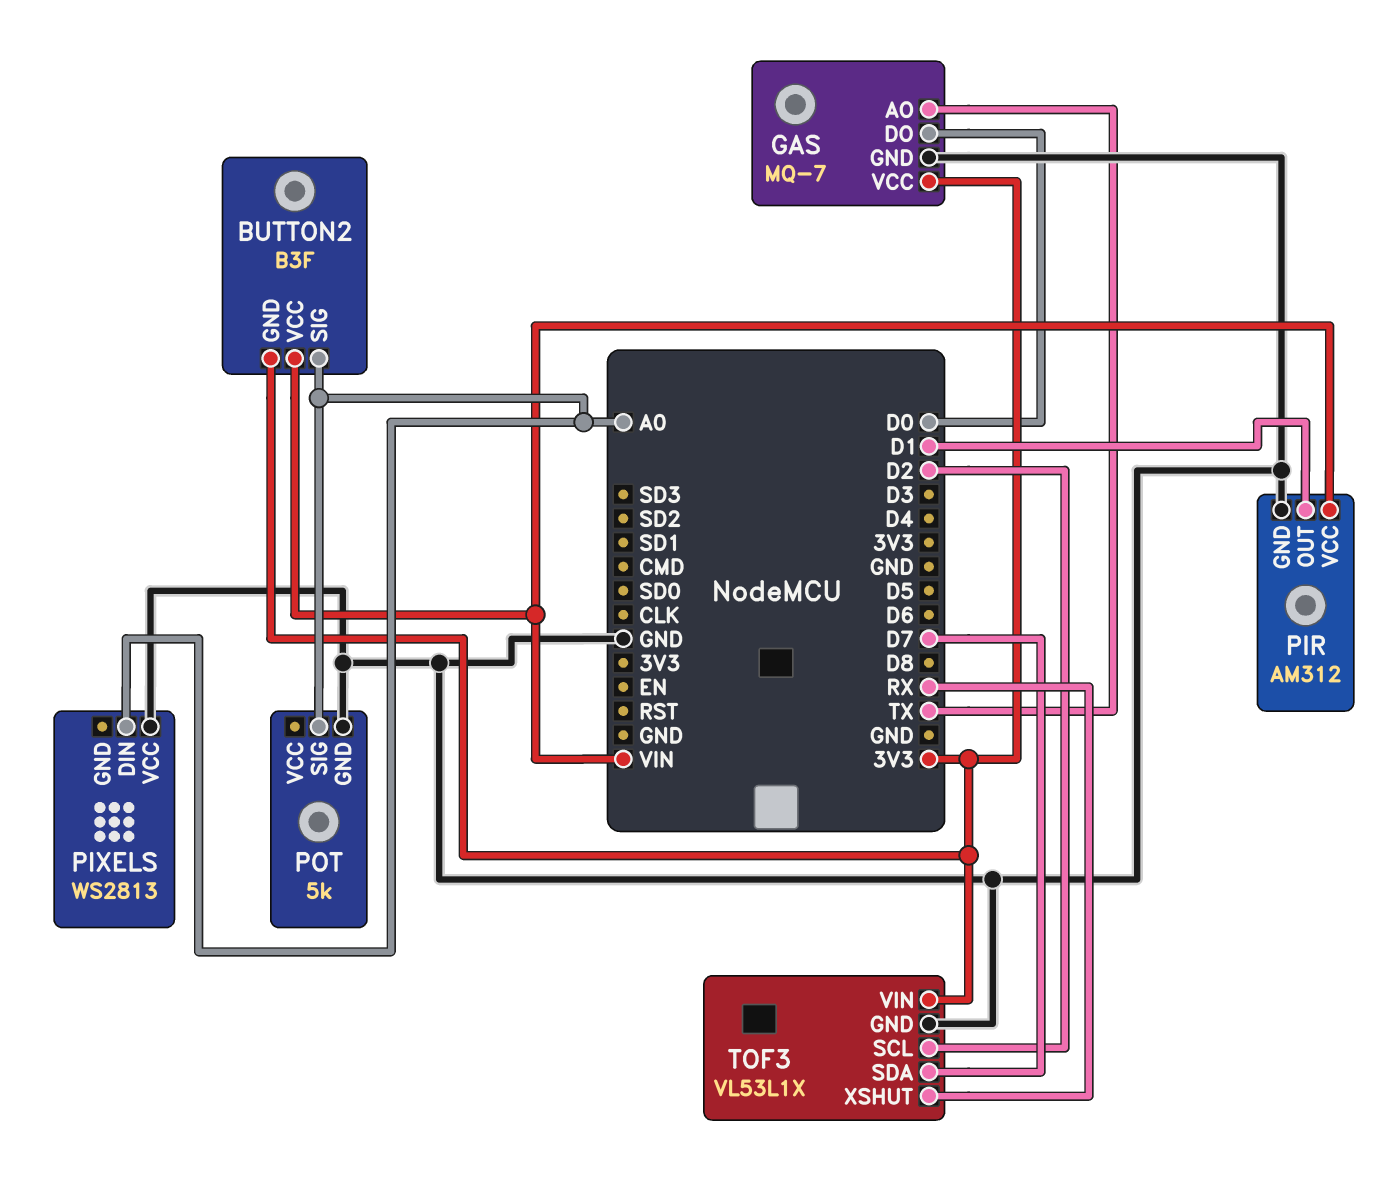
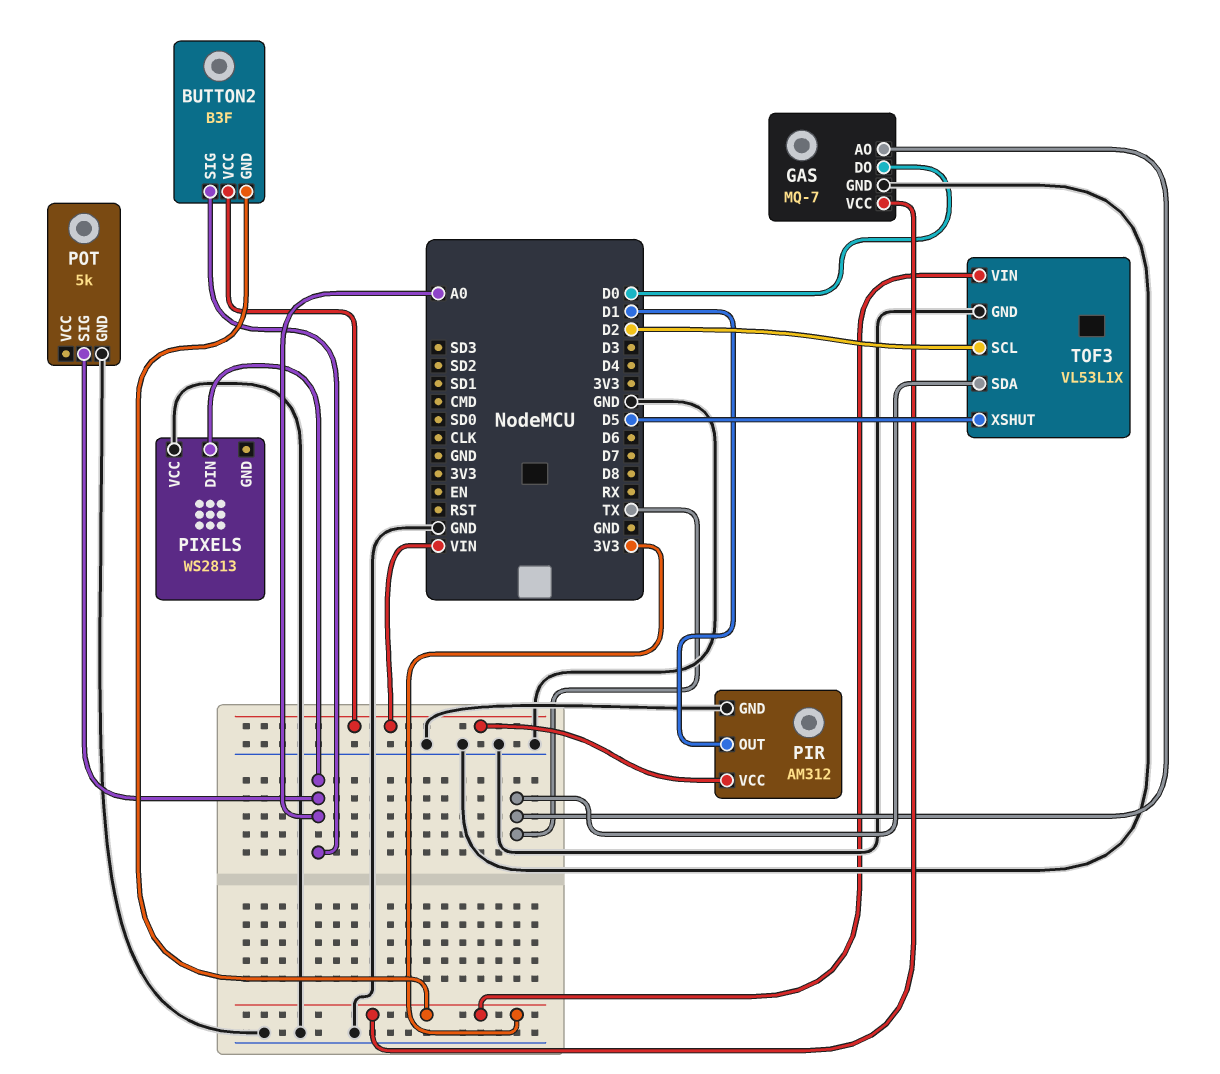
TOF3 pin SDA: D7 -> TX
TOF3 pin XSHUT: RX -> D5

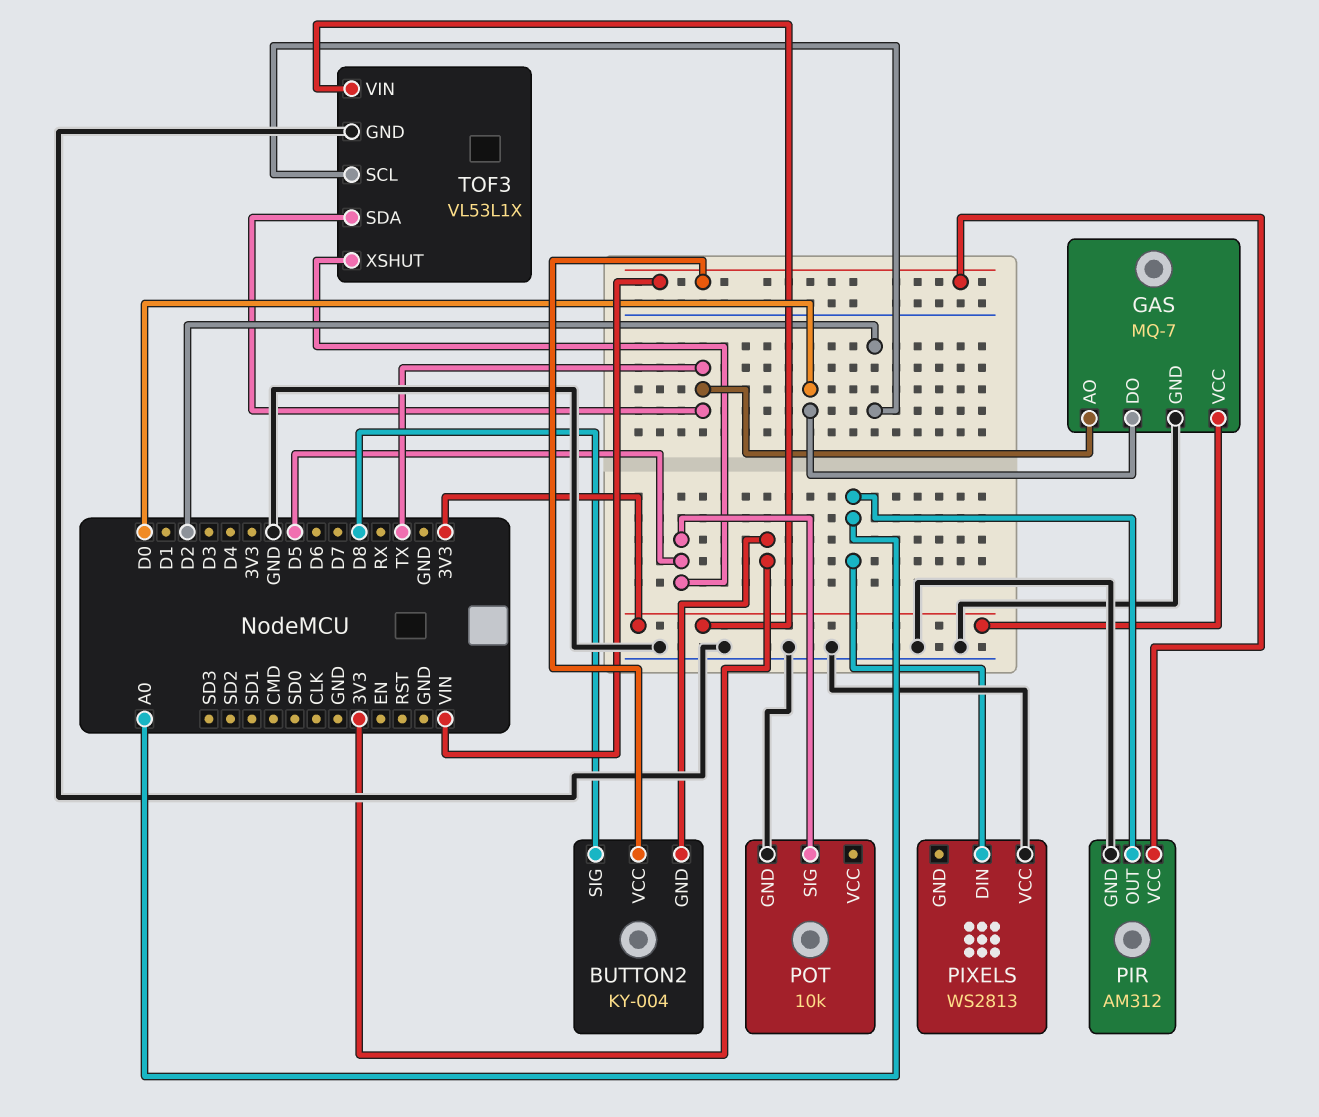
BUTTON2: B3F -> KY-004
BUTTON2 pin SIG: A0 -> D8
PIR pin OUT: D1 -> A0
POT: 5k -> 10k
POT pin SIG: A0 -> D5

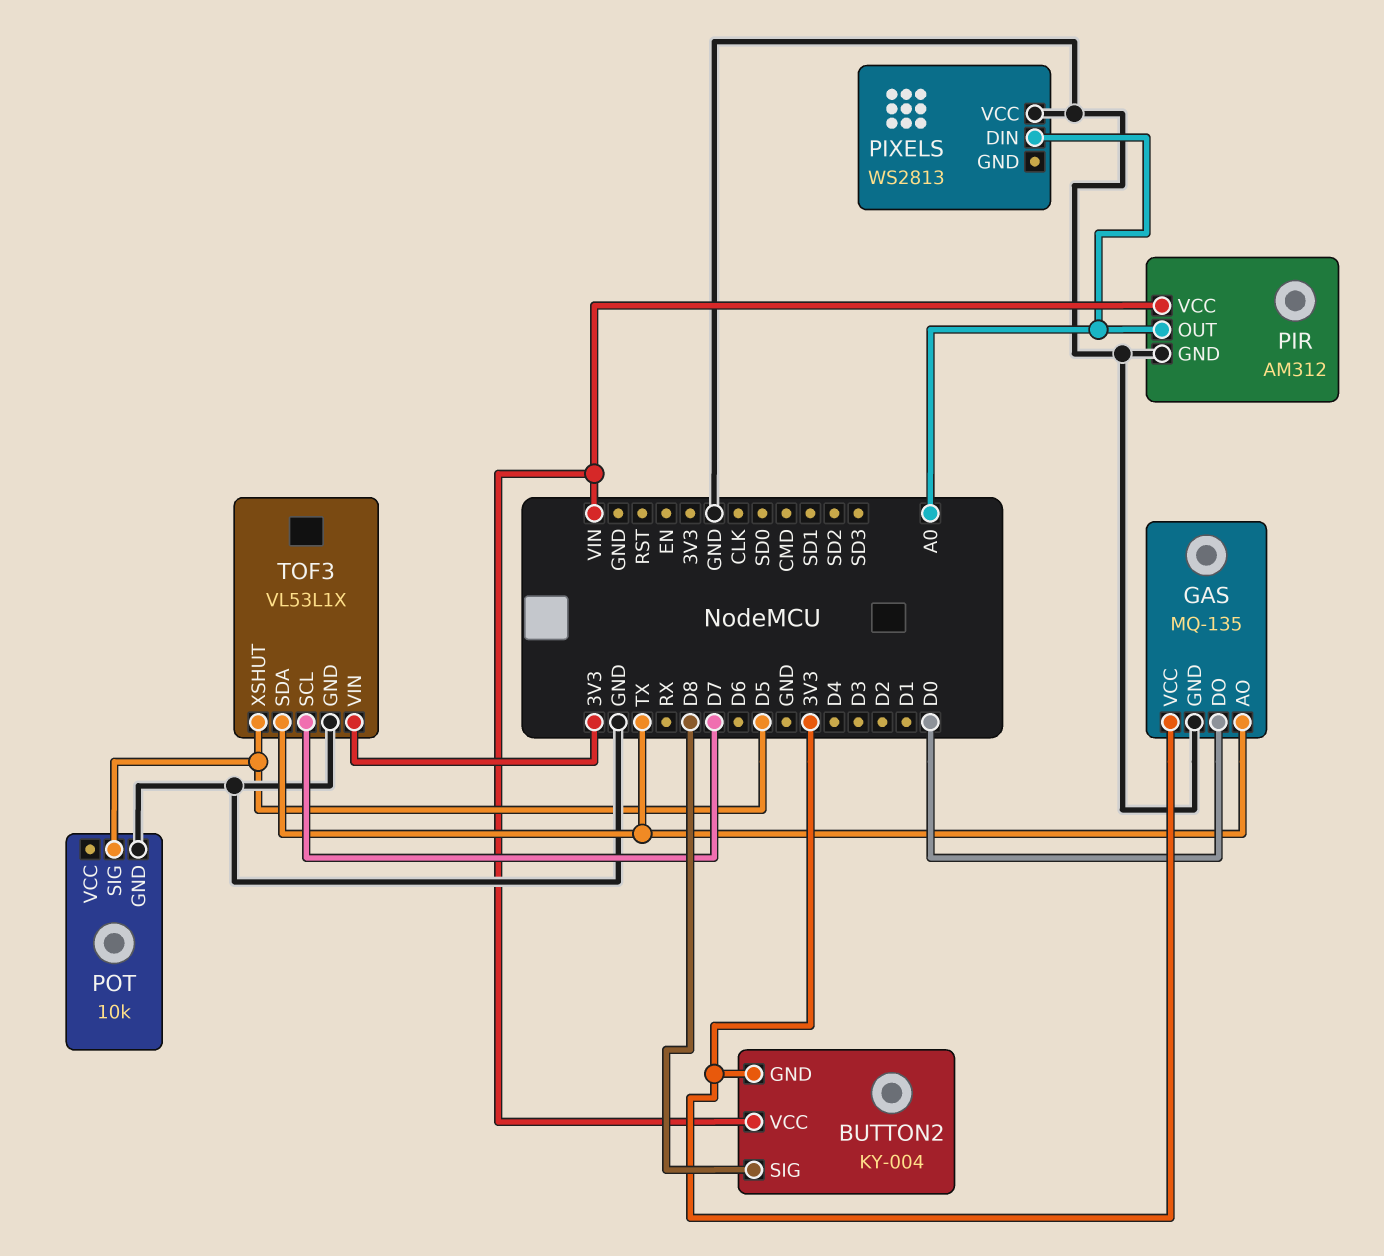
GAS: MQ-7 -> MQ-135
TOF3 pin SCL: D2 -> D7

